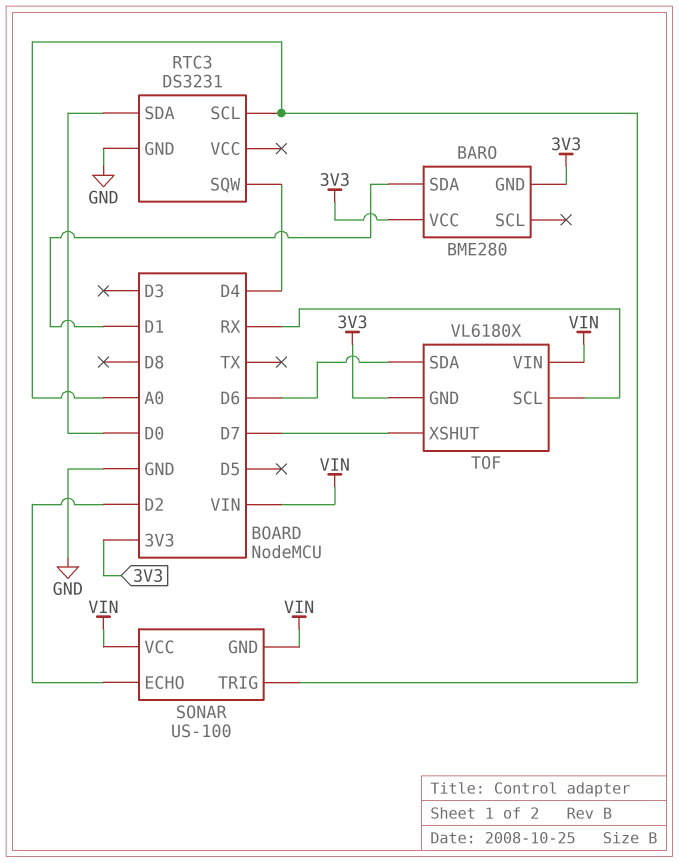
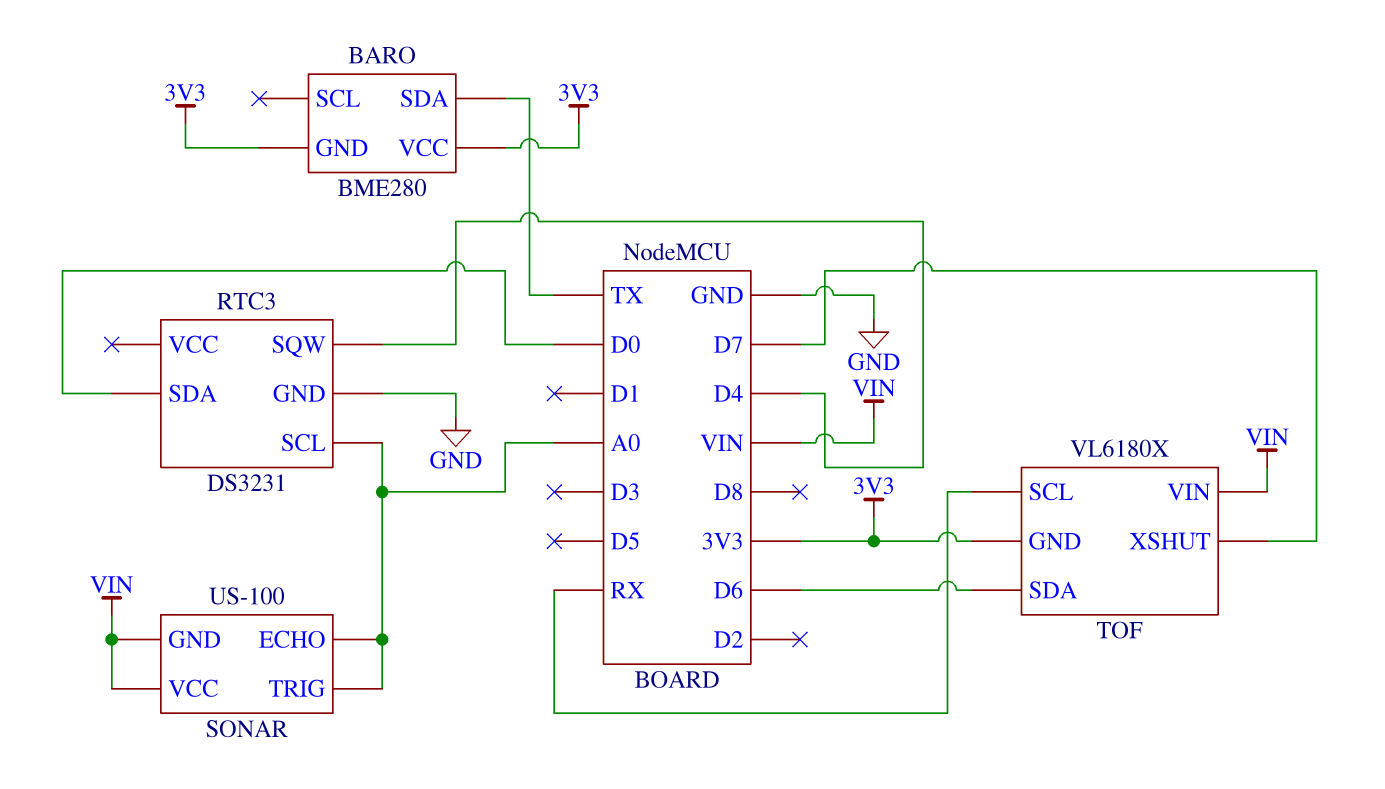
BARO pin SDA: D1 -> TX
SONAR pin ECHO: D2 -> A0

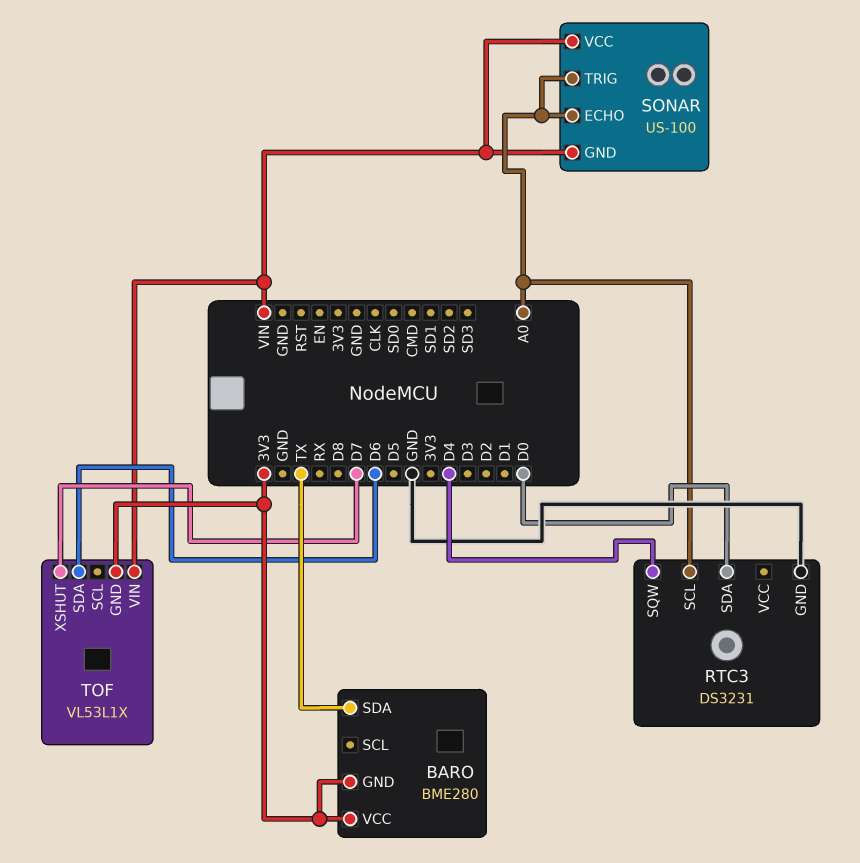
TOF: VL6180X -> VL53L1X
TOF pin SCL: RX -> none

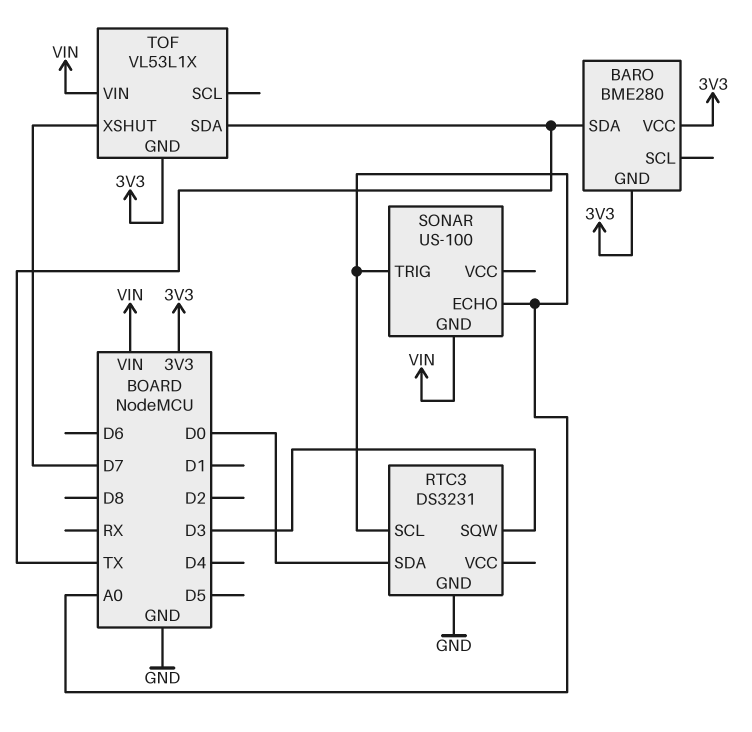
RTC3 pin SQW: D4 -> D3
SONAR pin VCC: VIN -> none
TOF pin SDA: D6 -> TX

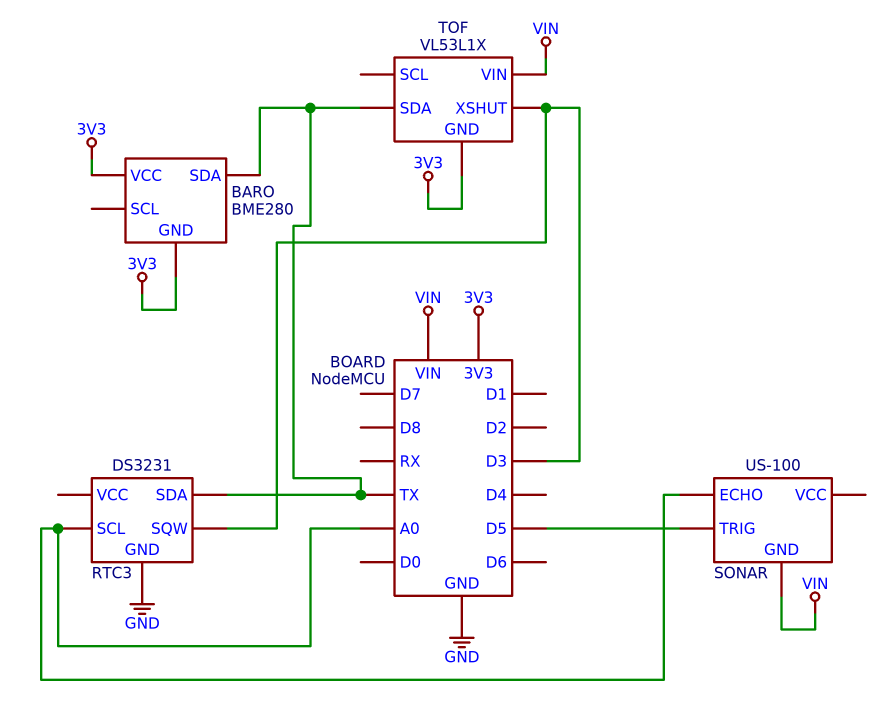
RTC3 pin SDA: D0 -> TX
SONAR pin TRIG: A0 -> D5
TOF pin XSHUT: D7 -> D3

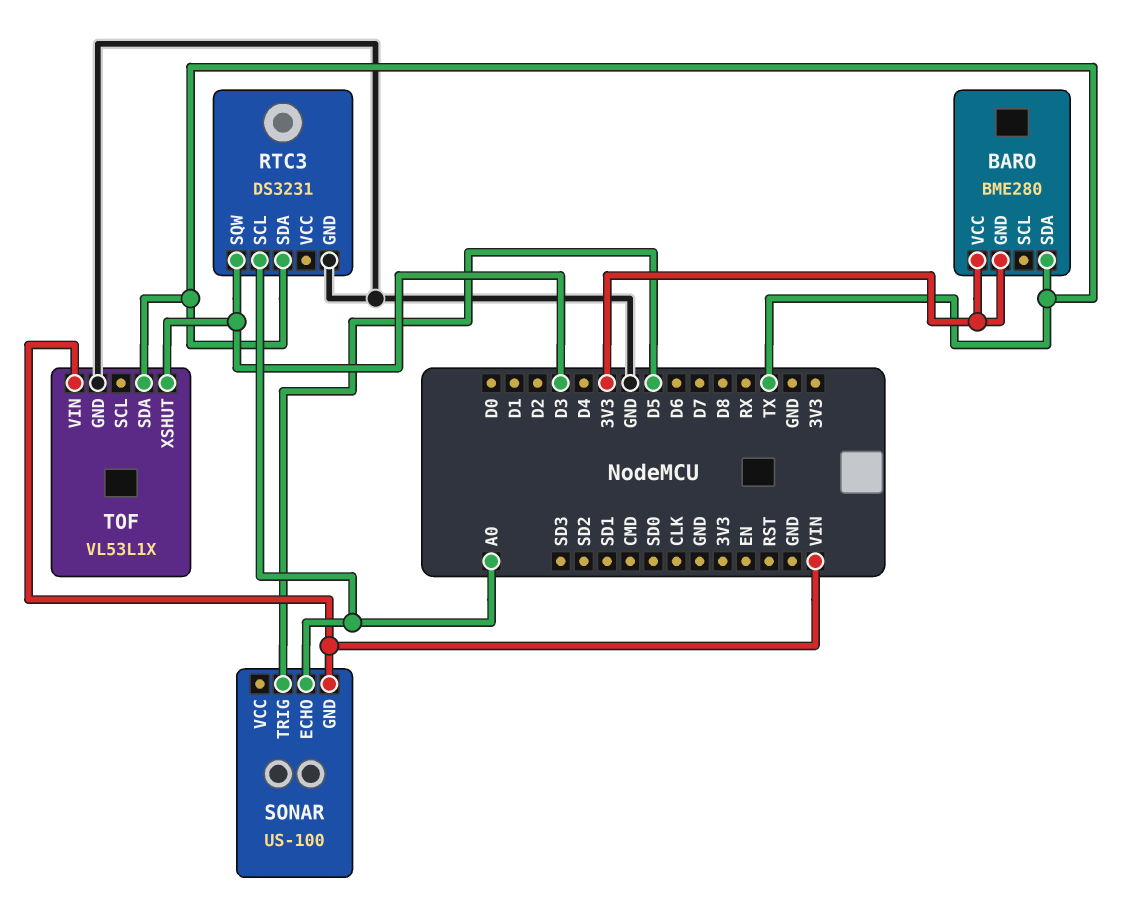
TOF pin GND: 3V3 -> GND

